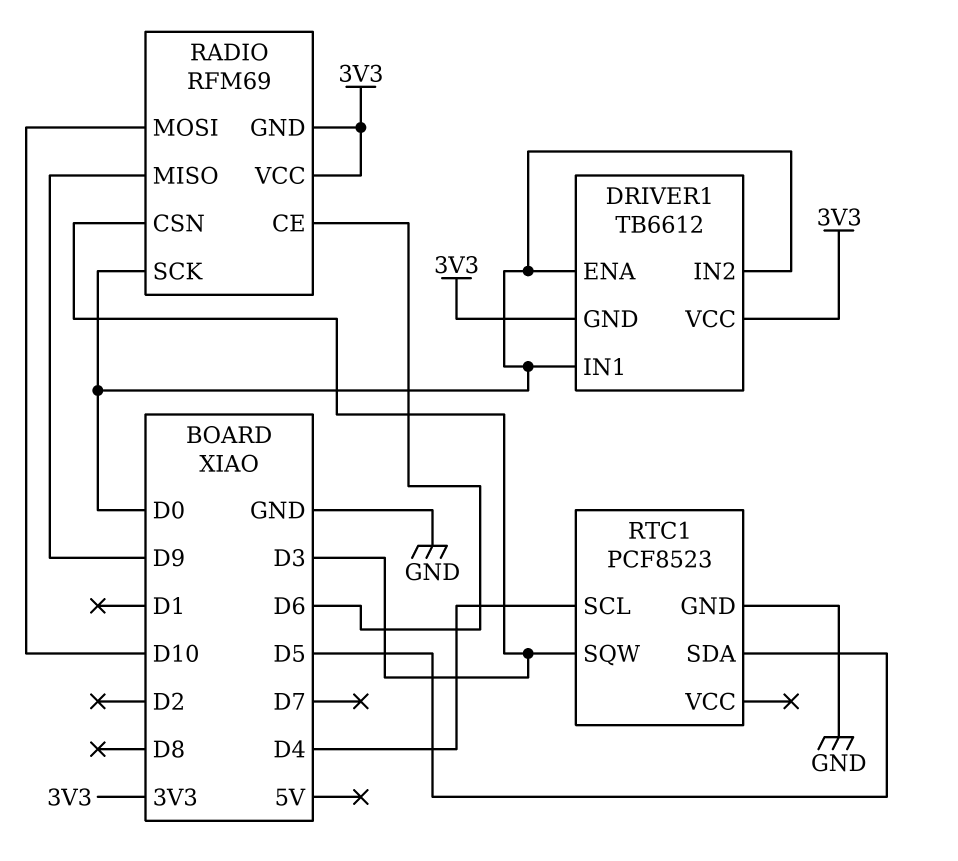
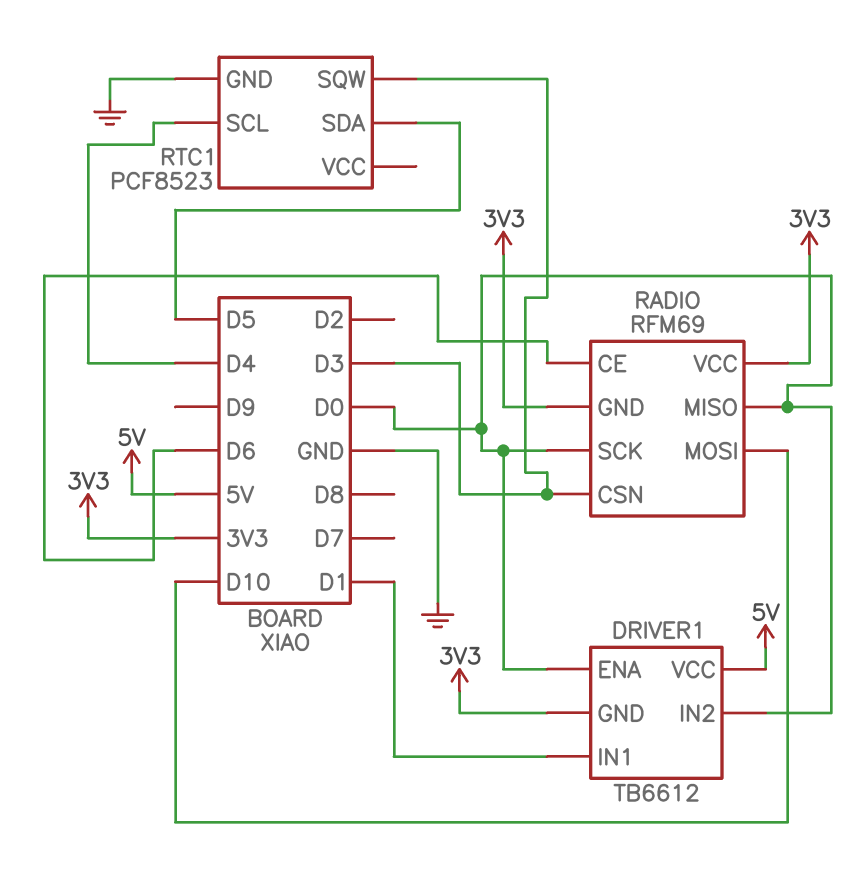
DRIVER1 pin IN1: D0 -> D1
DRIVER1 pin VCC: 3V3 -> 5V
RADIO pin MISO: D9 -> D0

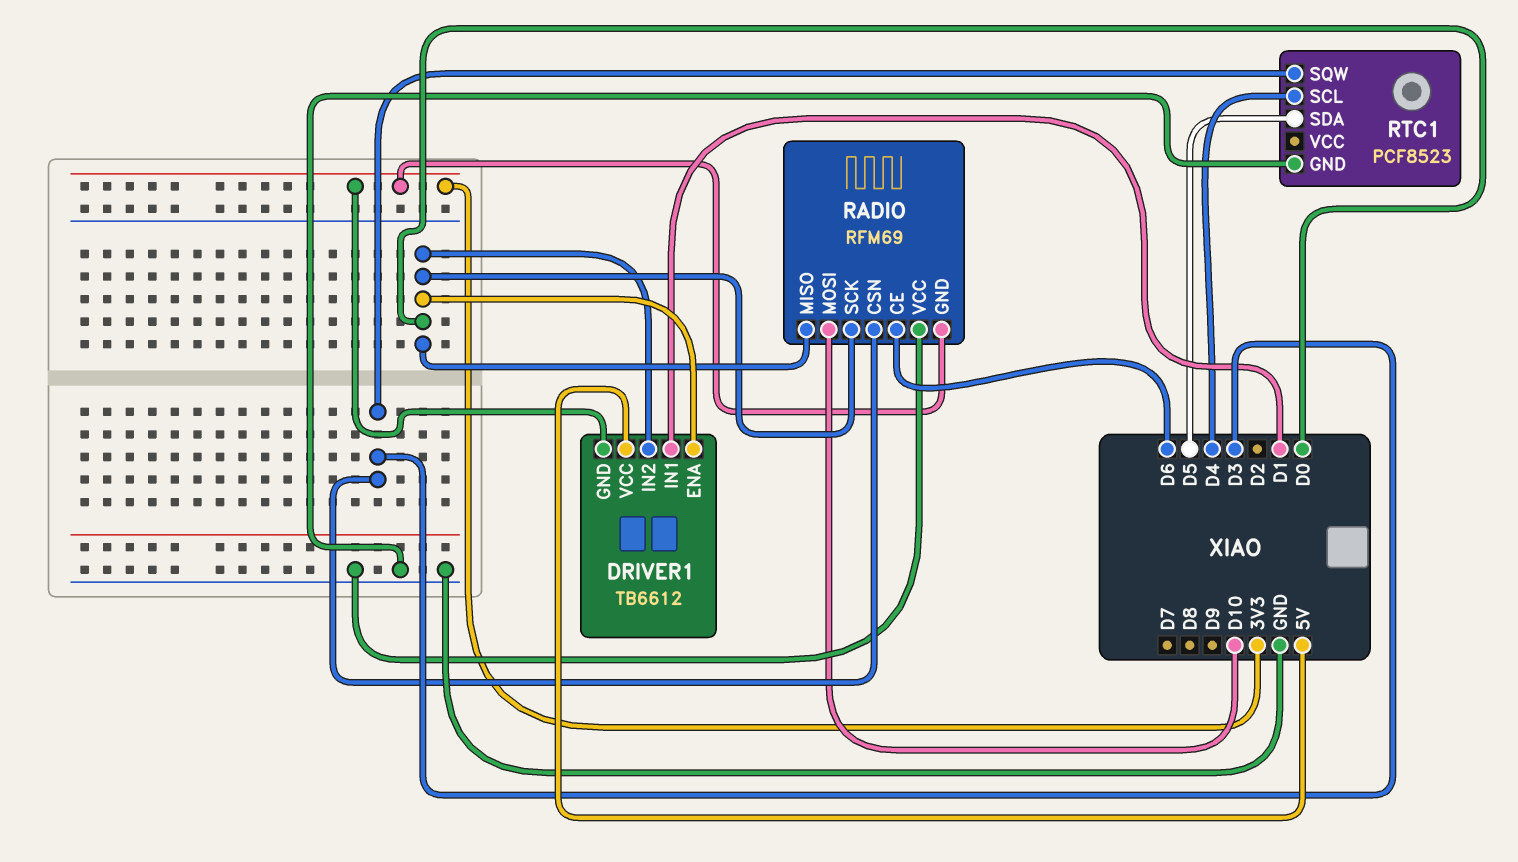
RADIO pin VCC: 3V3 -> GND

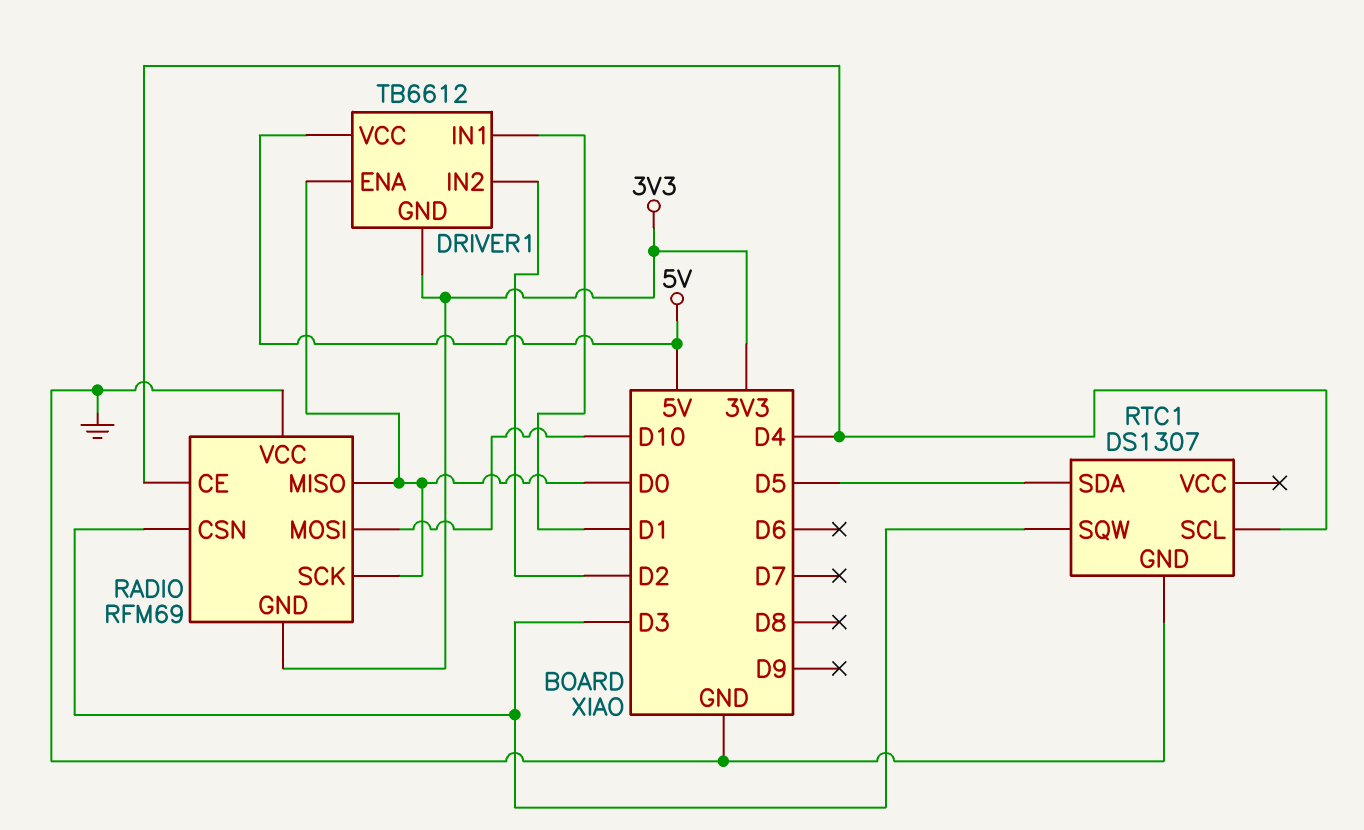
DRIVER1 pin IN2: D0 -> D2
RADIO pin CE: D6 -> D4
RTC1: PCF8523 -> DS1307

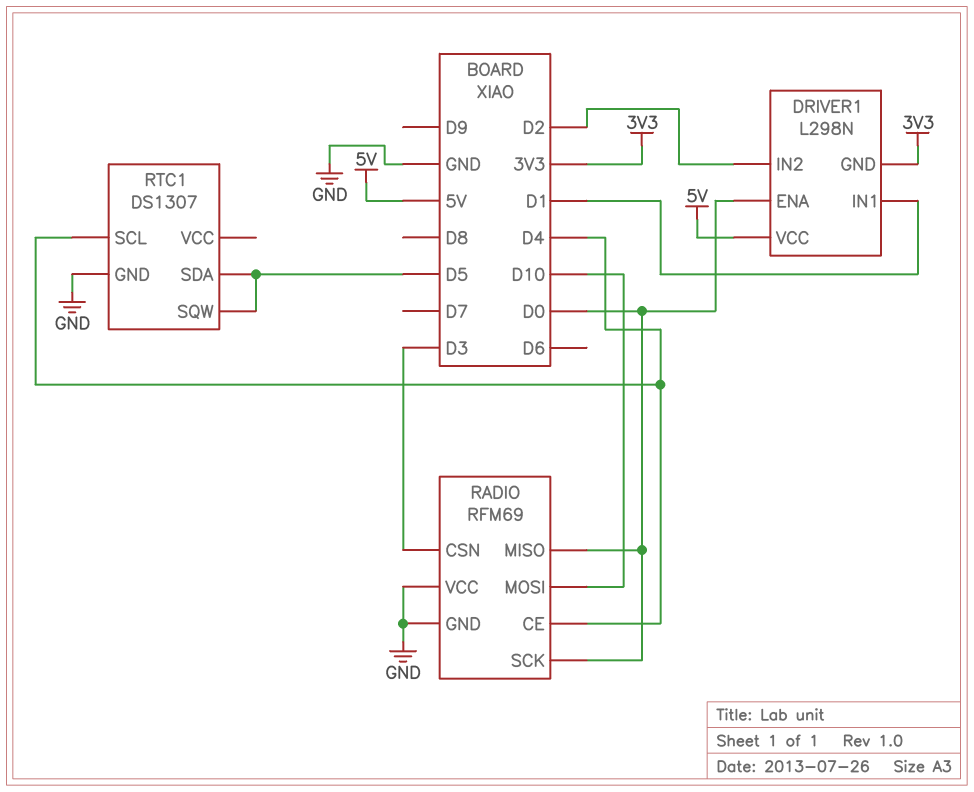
DRIVER1: TB6612 -> L298N
RADIO pin GND: 3V3 -> GND
RTC1 pin SQW: D3 -> D5

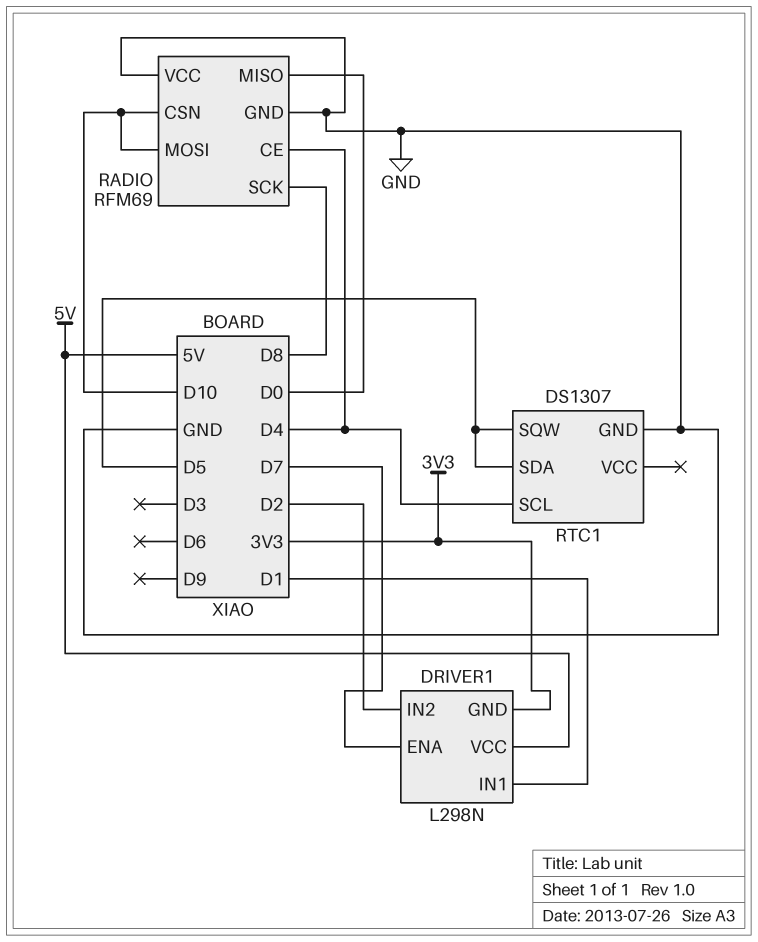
DRIVER1 pin ENA: D0 -> D7
RADIO pin CSN: D3 -> D10
RADIO pin SCK: D0 -> D8

